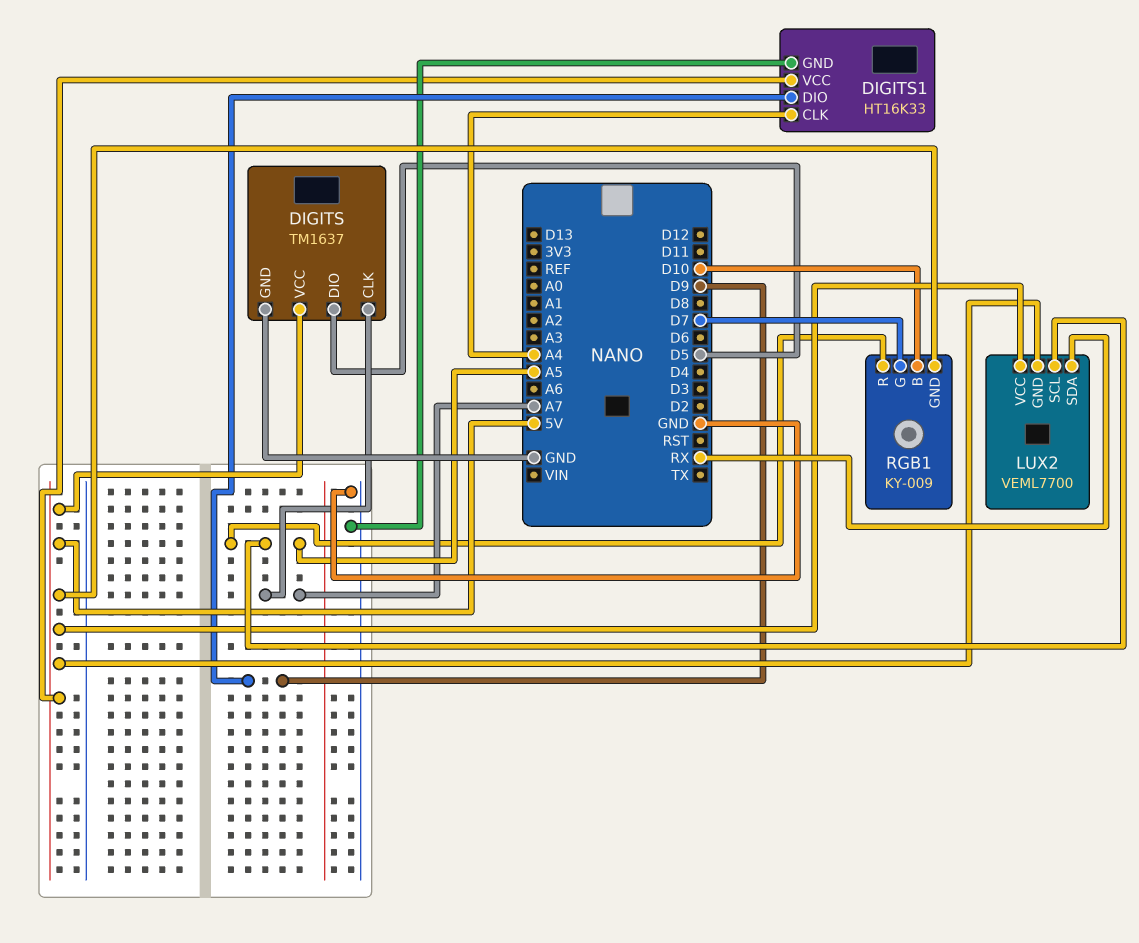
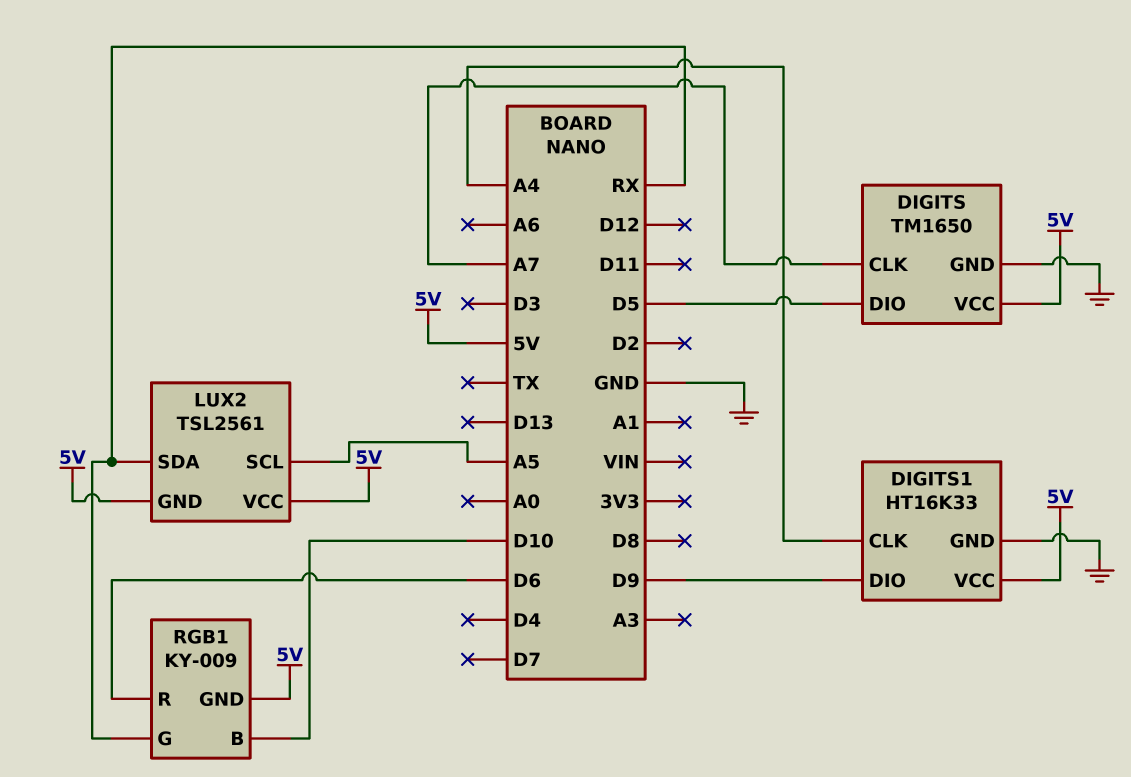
DIGITS: TM1637 -> TM1650
LUX2: VEML7700 -> TSL2561
RGB1 pin G: D7 -> RX
RGB1 pin R: A5 -> D6

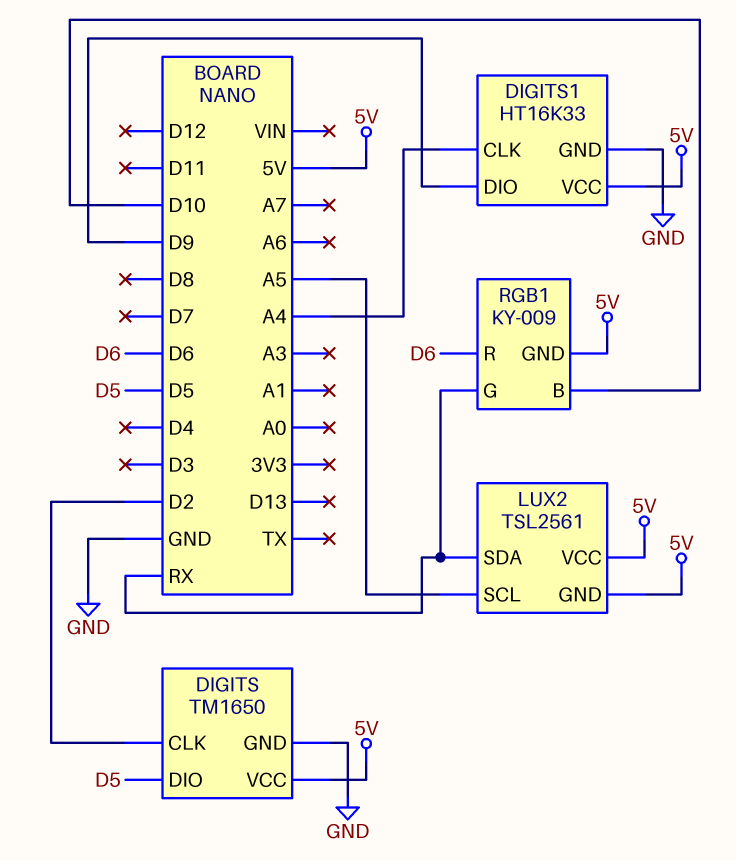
DIGITS pin CLK: A7 -> D2

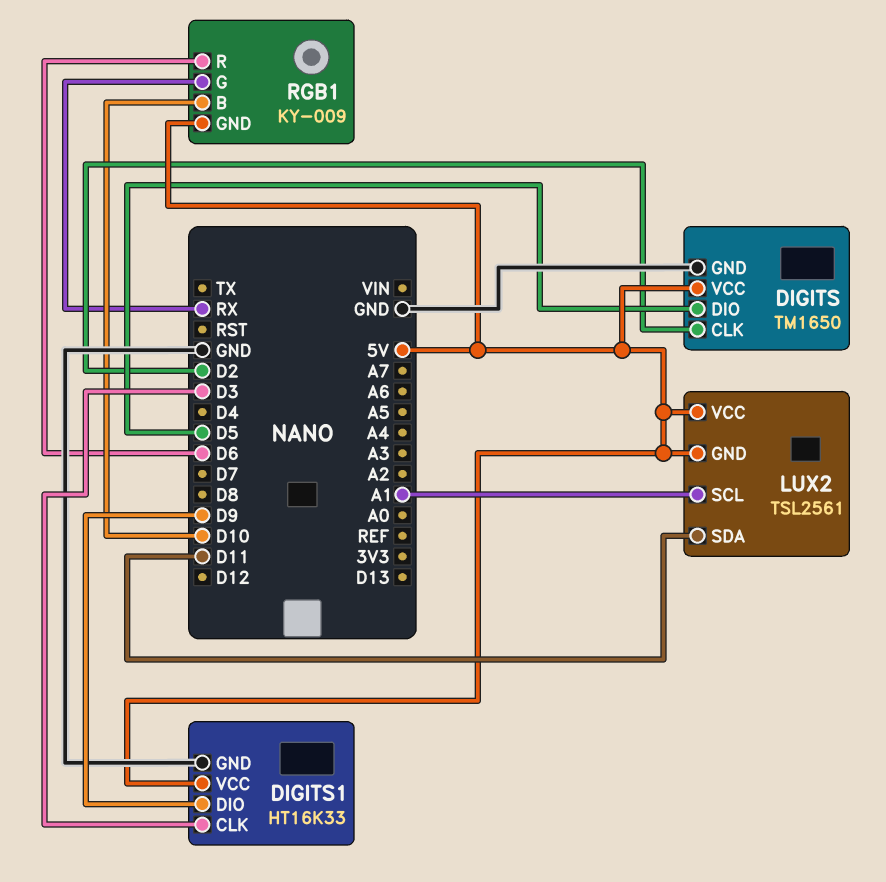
DIGITS1 pin CLK: A4 -> D3
LUX2 pin SCL: A5 -> A1
LUX2 pin SDA: RX -> D11

